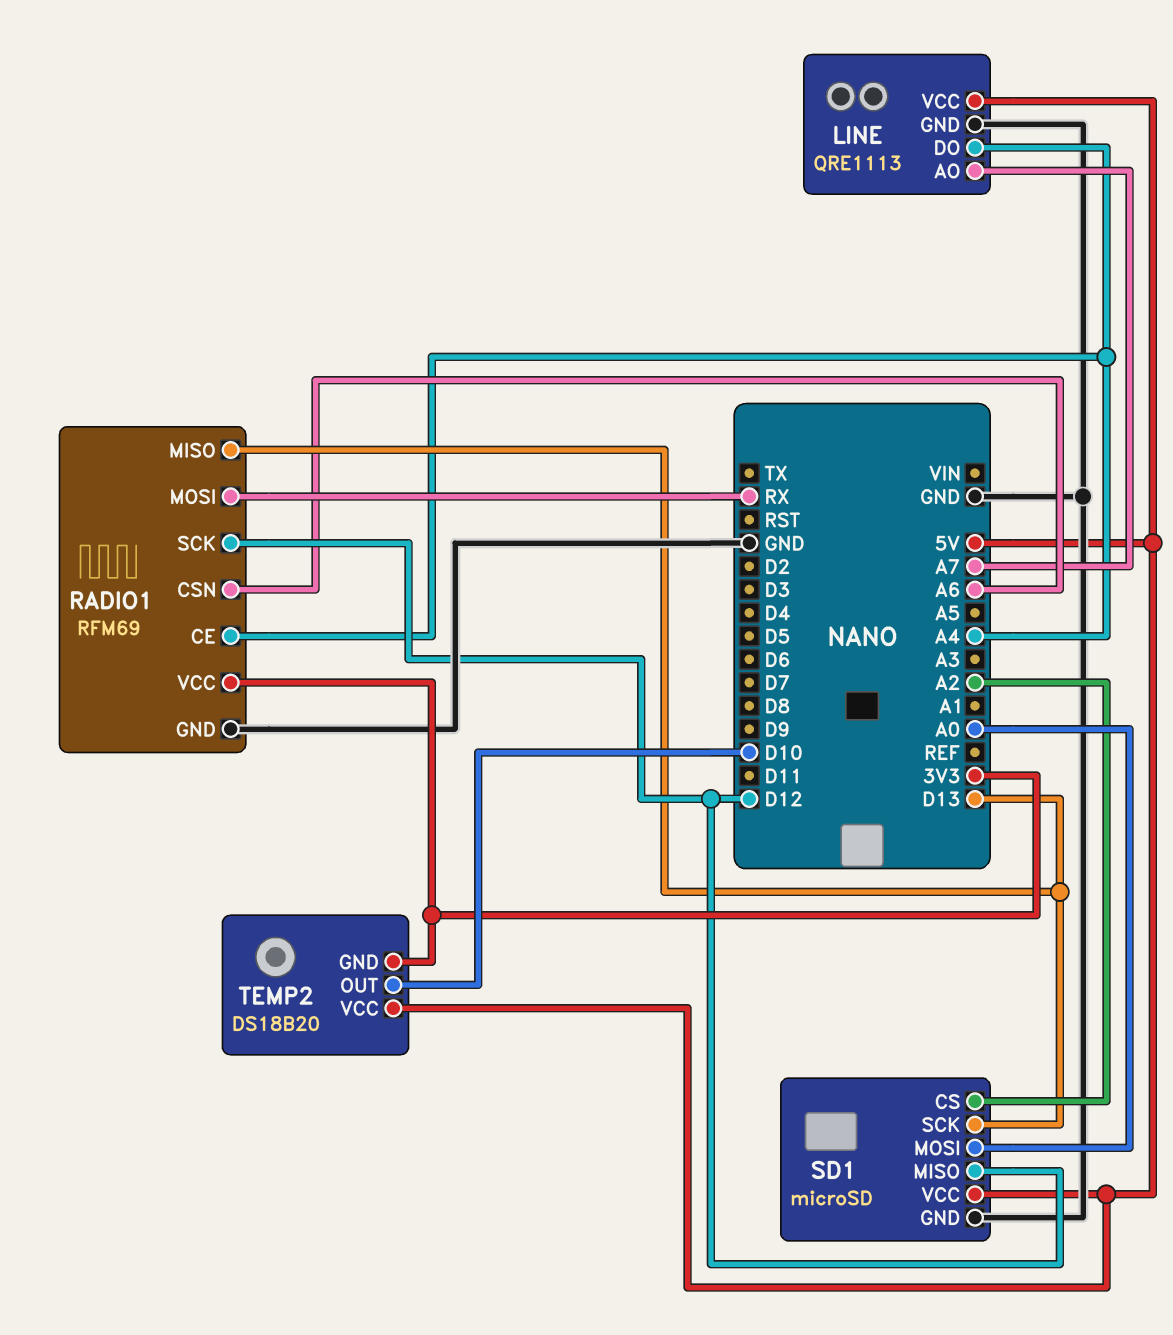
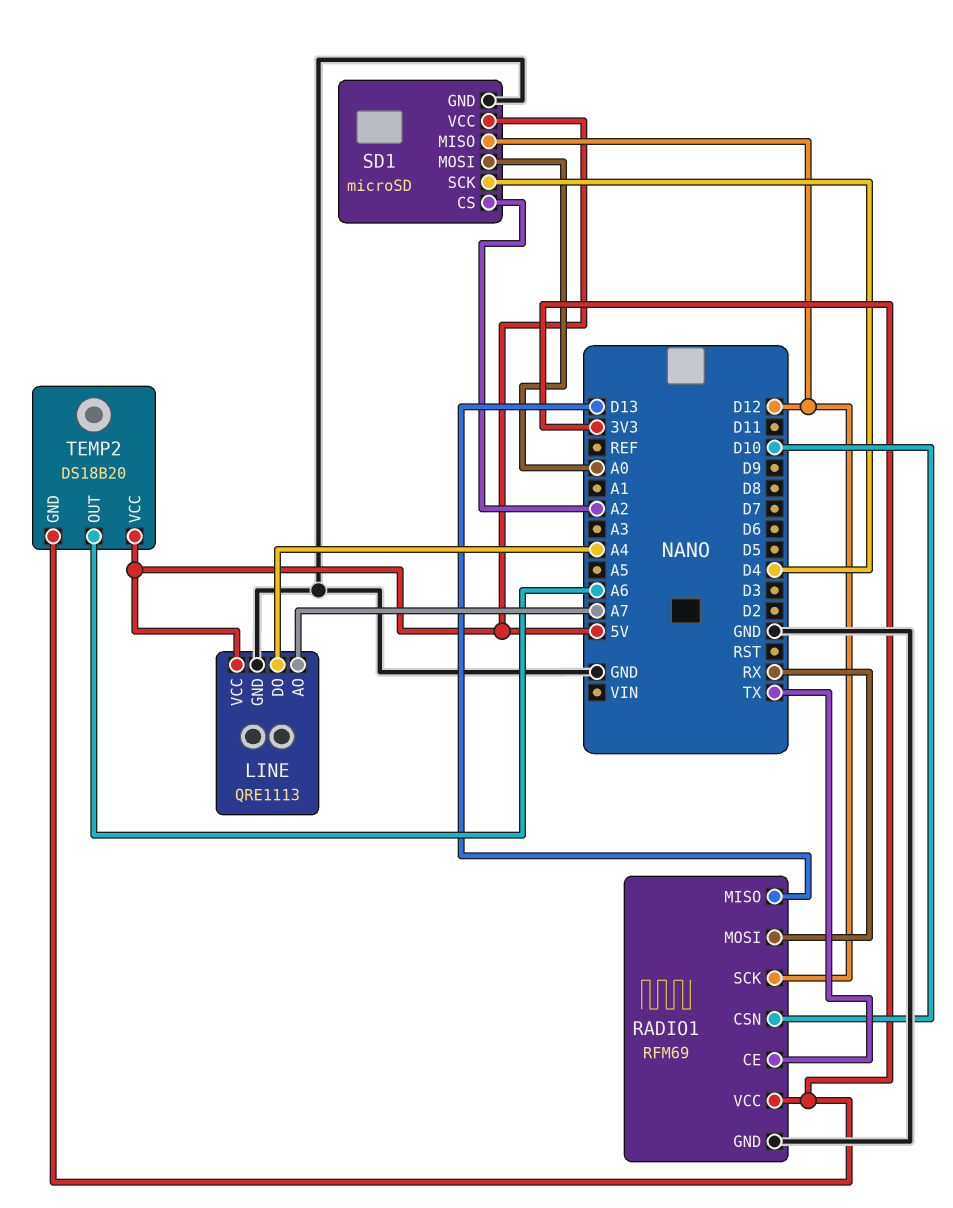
RADIO1 pin CE: A4 -> TX
RADIO1 pin CSN: A6 -> D10
SD1 pin SCK: D13 -> D4
TEMP2 pin OUT: D10 -> A6

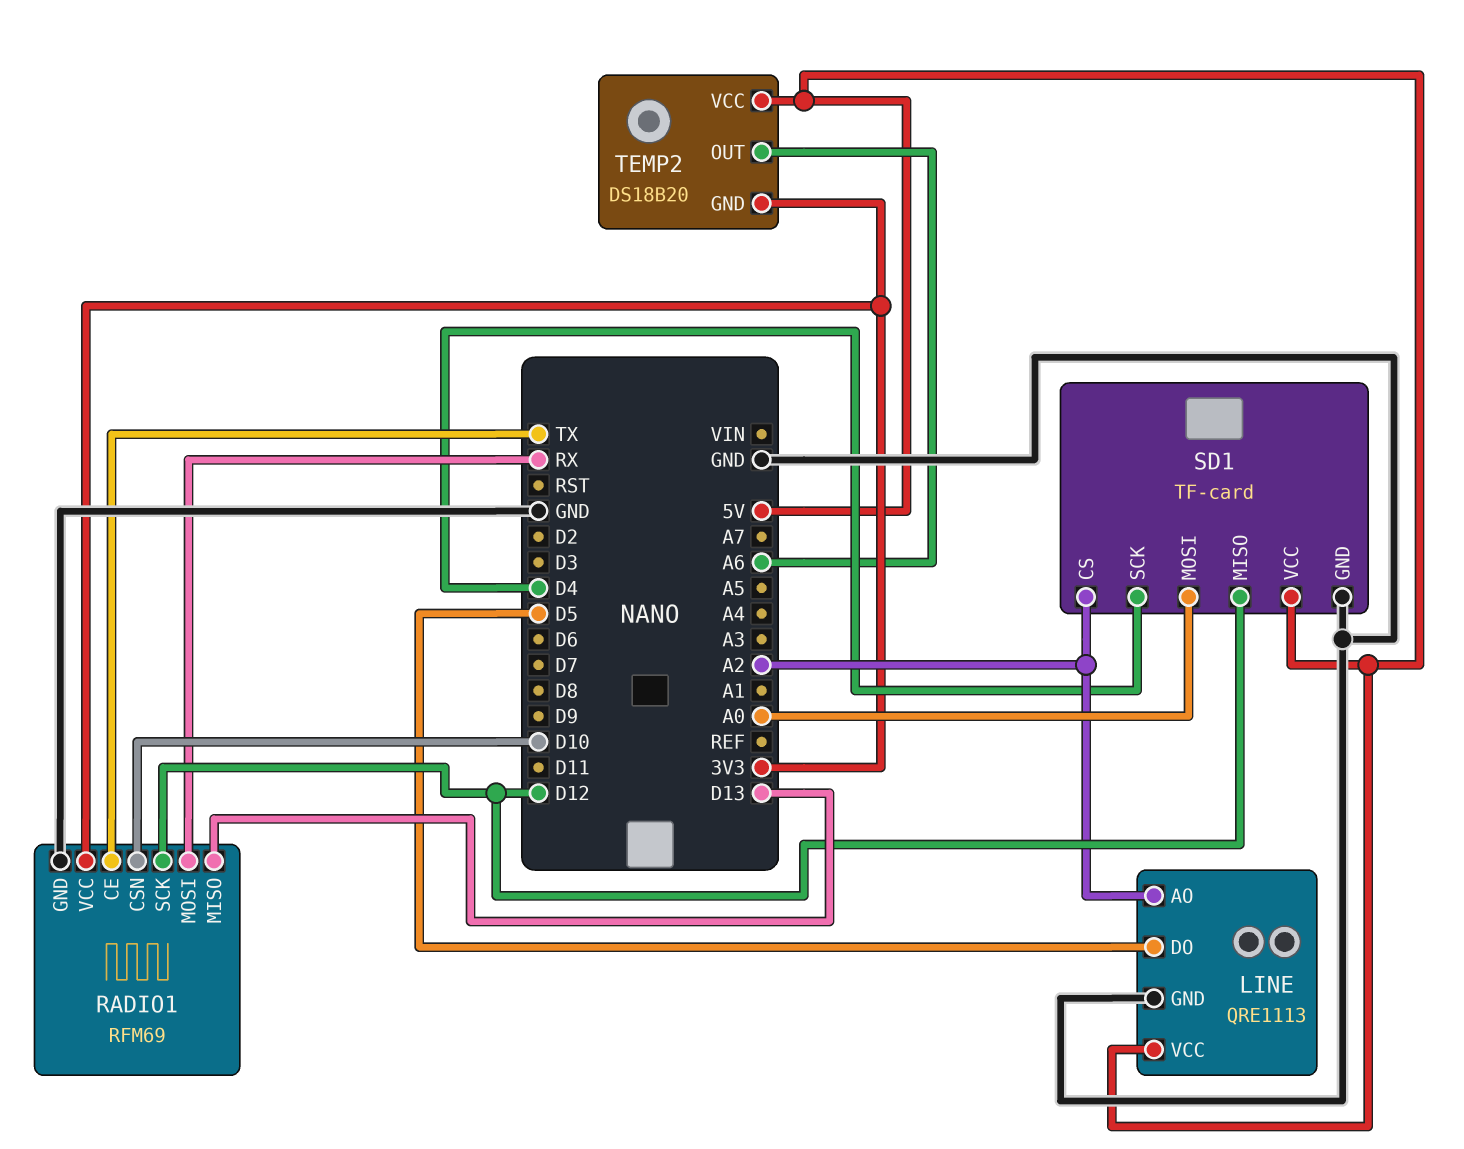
LINE pin AO: A7 -> A2
LINE pin DO: A4 -> D5
SD1: microSD -> TF-card

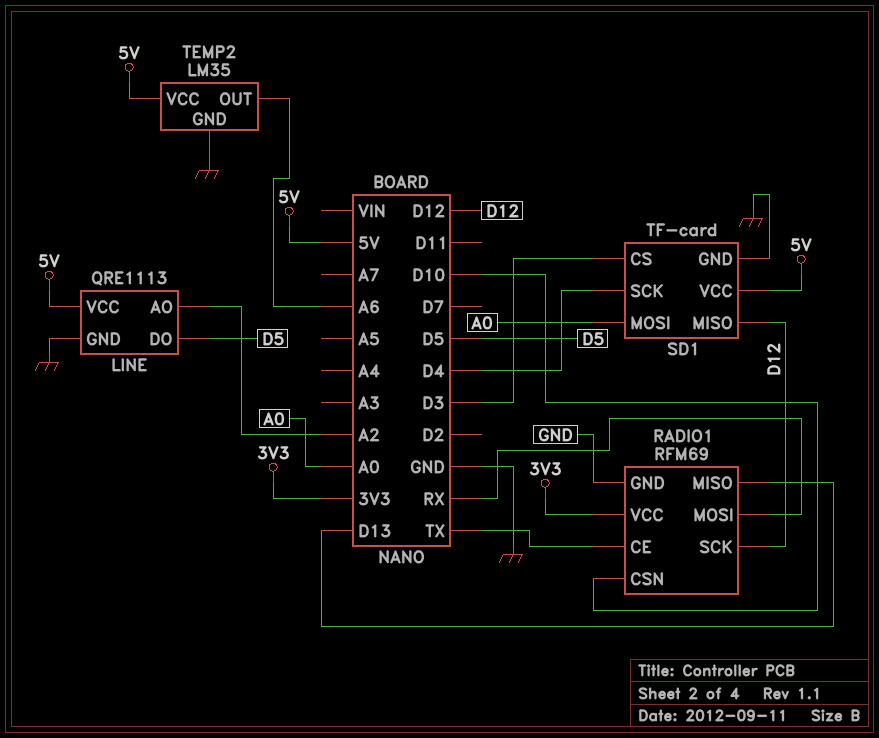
SD1 pin CS: A2 -> D3
TEMP2: DS18B20 -> LM35
TEMP2 pin GND: 3V3 -> GND

